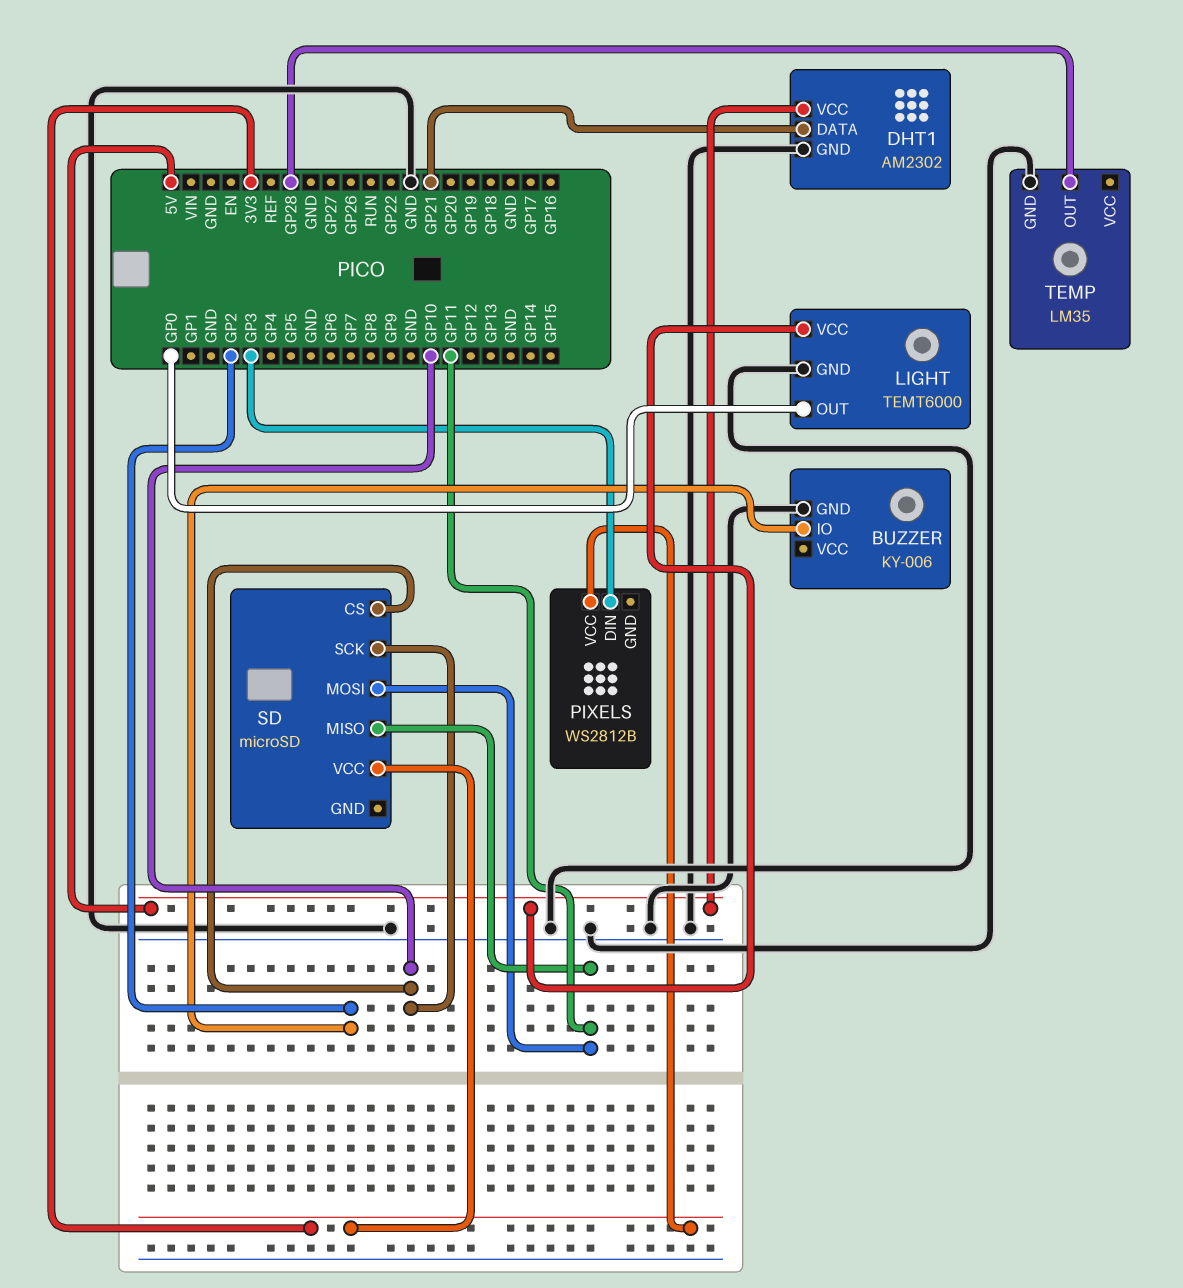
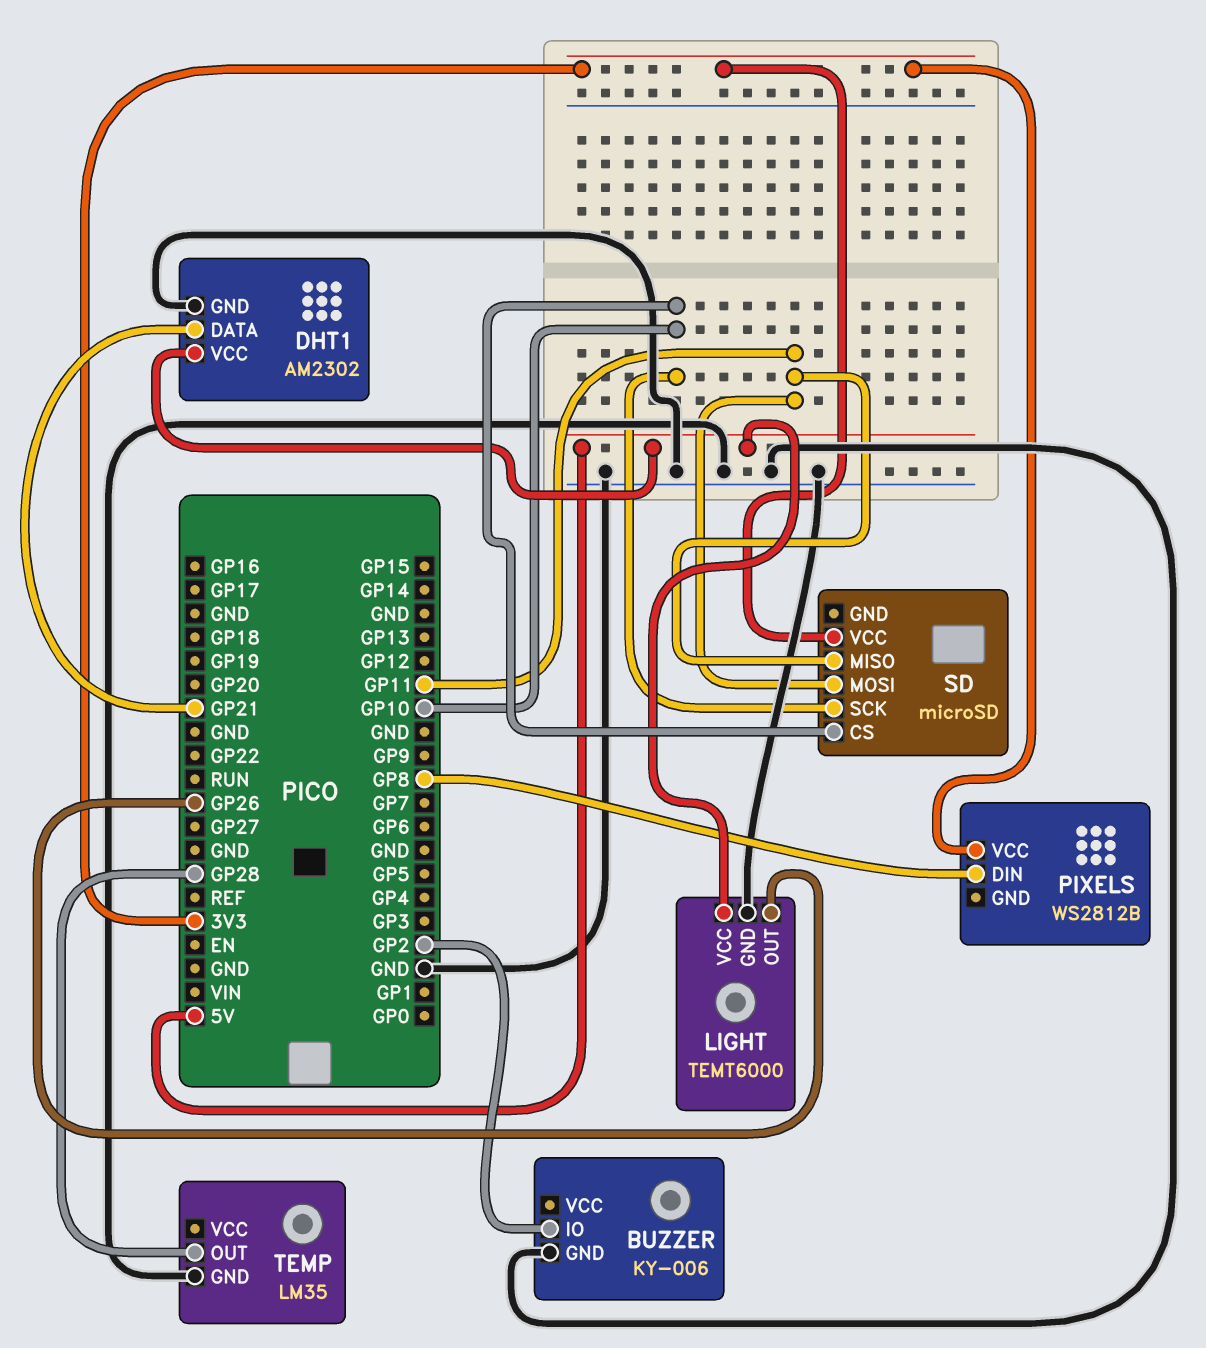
LIGHT pin OUT: GP0 -> GP26
PIXELS pin DIN: GP3 -> GP8

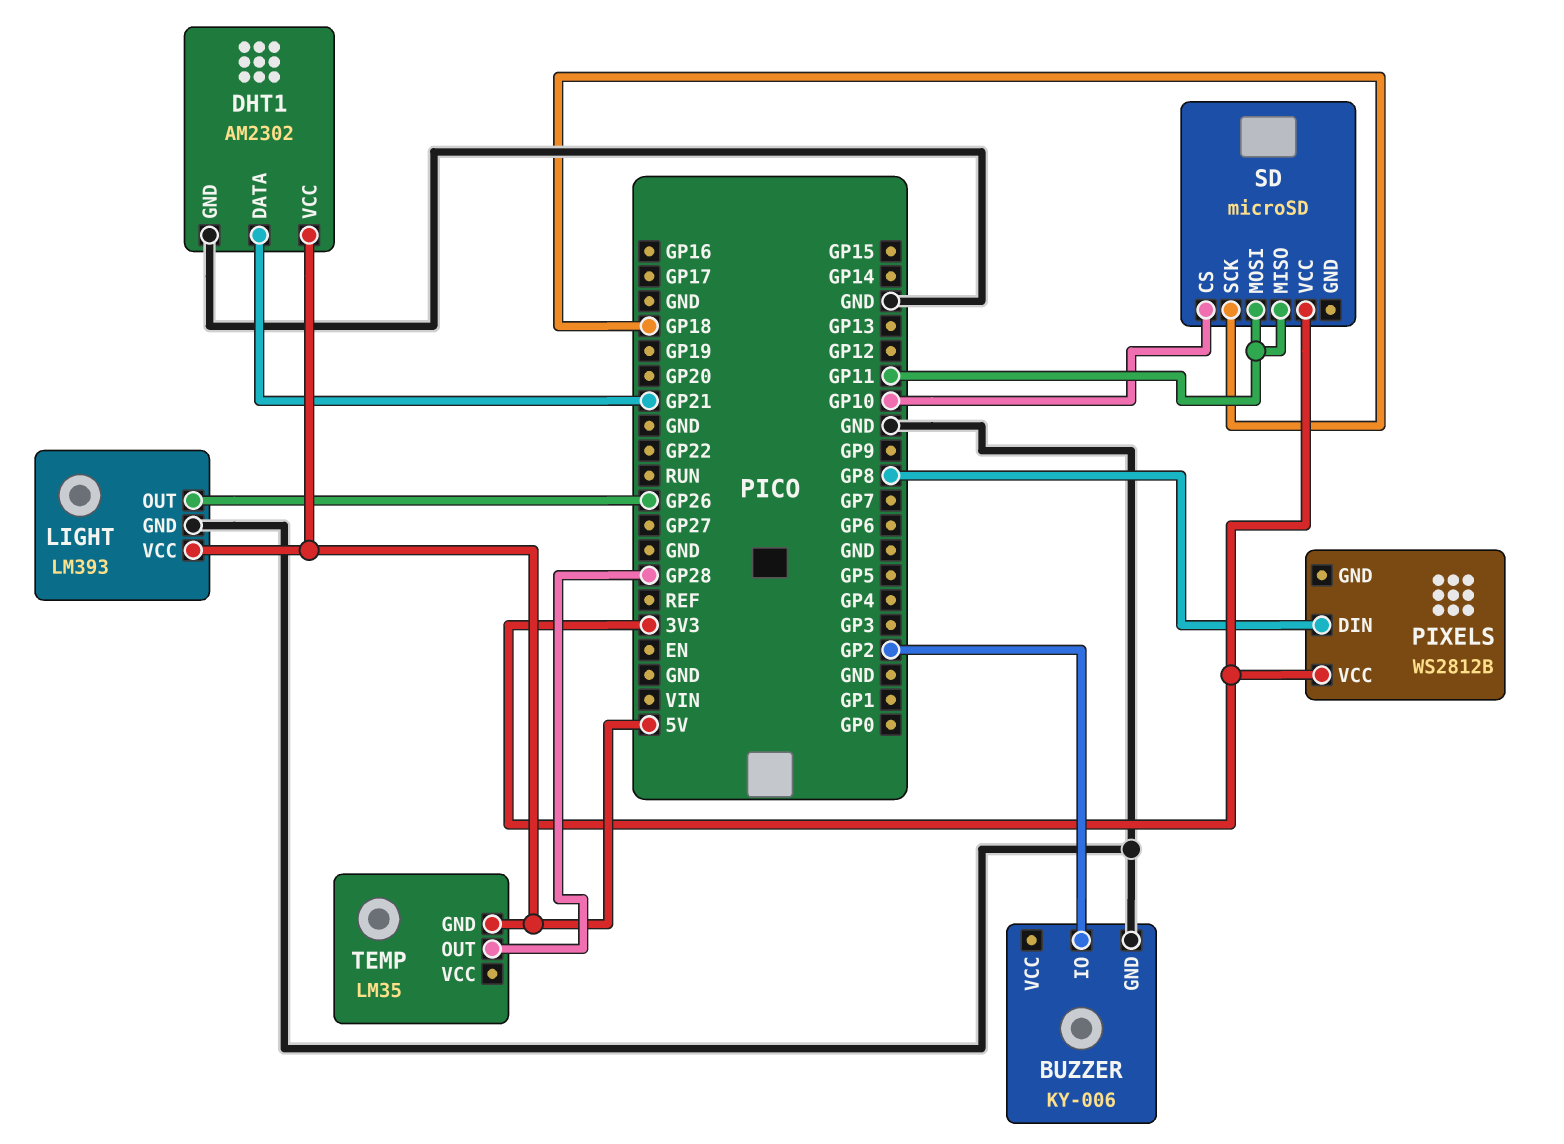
LIGHT: TEMT6000 -> LM393
SD pin SCK: GP10 -> GP18
TEMP pin GND: GND -> 5V

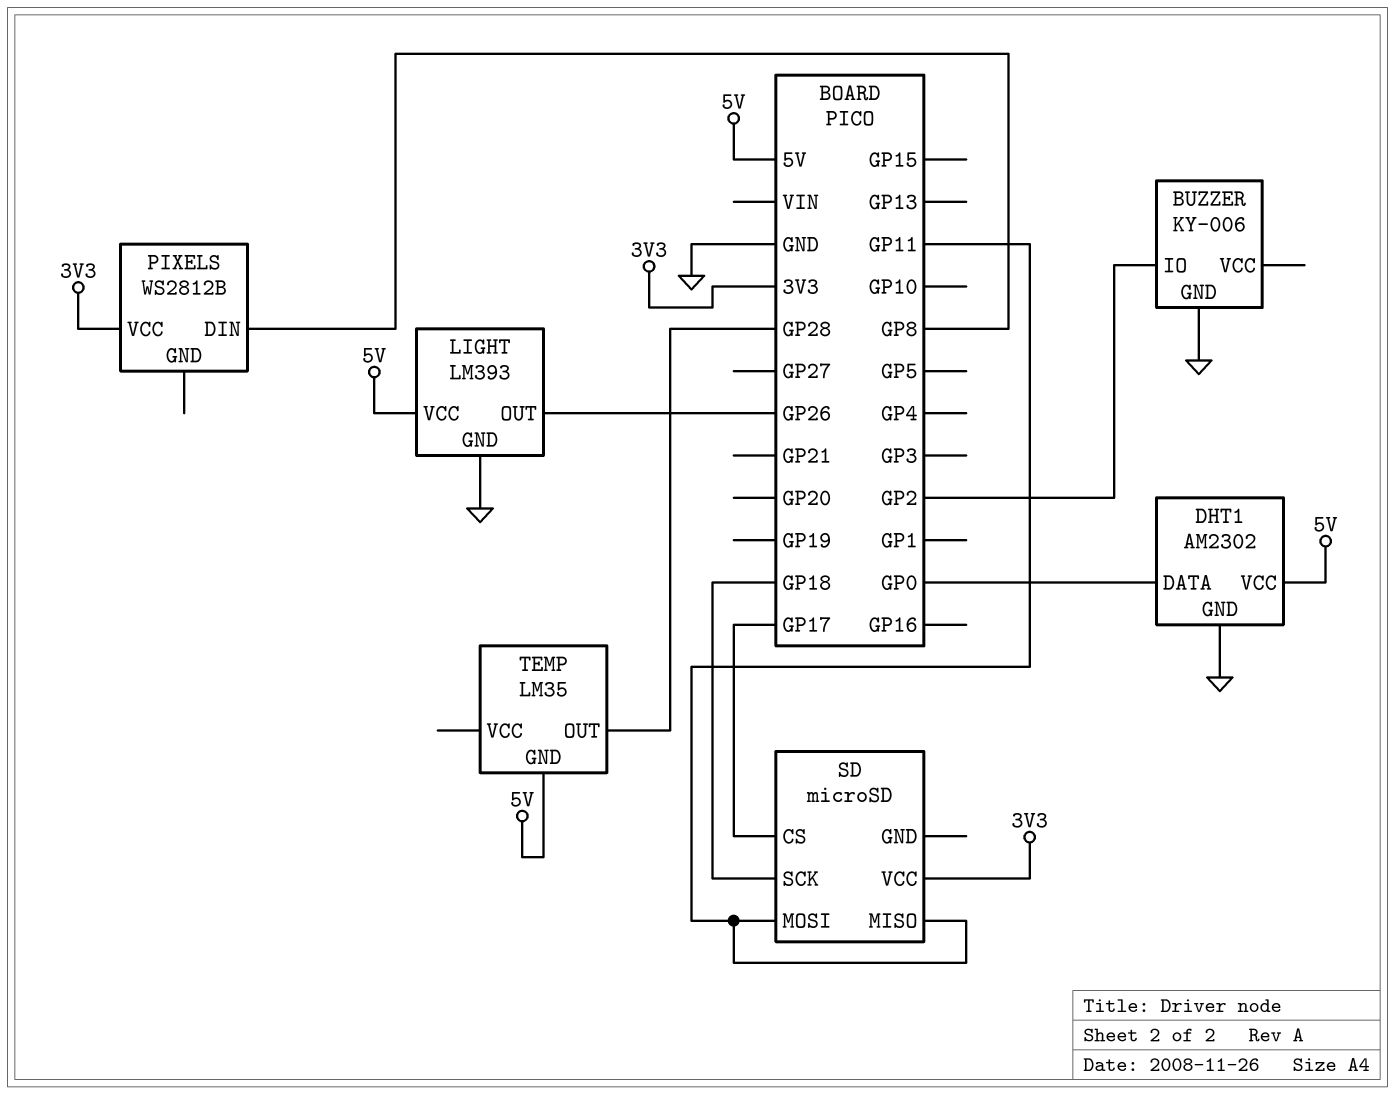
DHT1 pin DATA: GP21 -> GP0
SD pin CS: GP10 -> GP17

